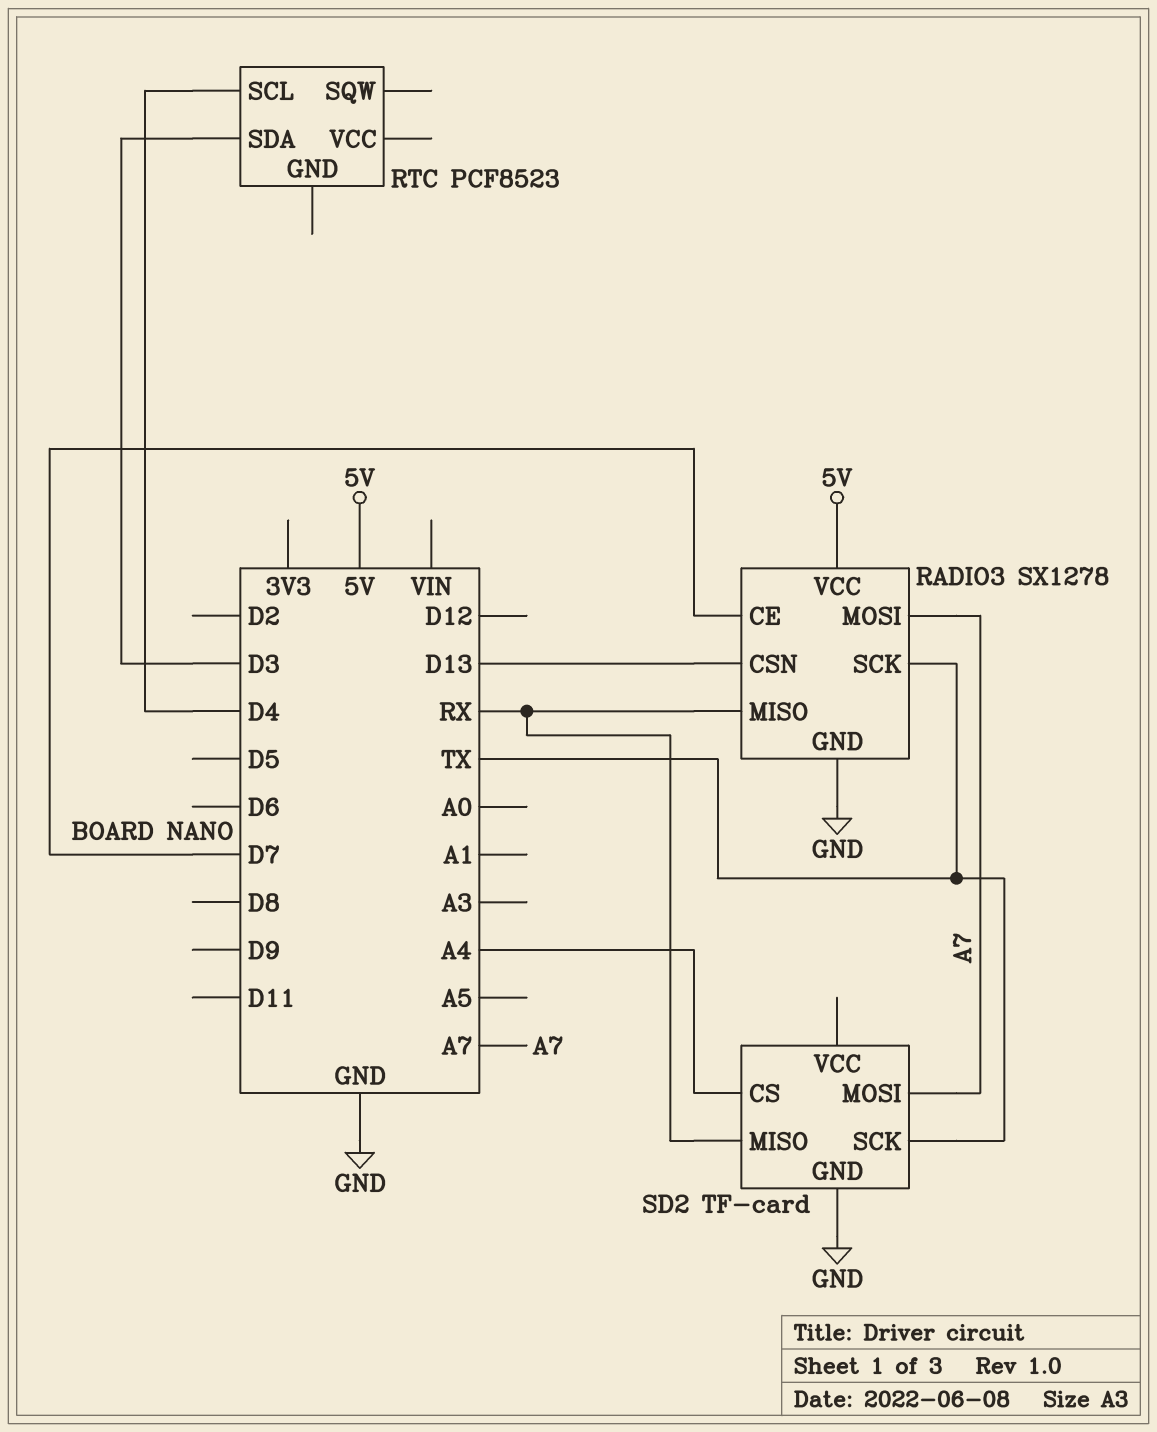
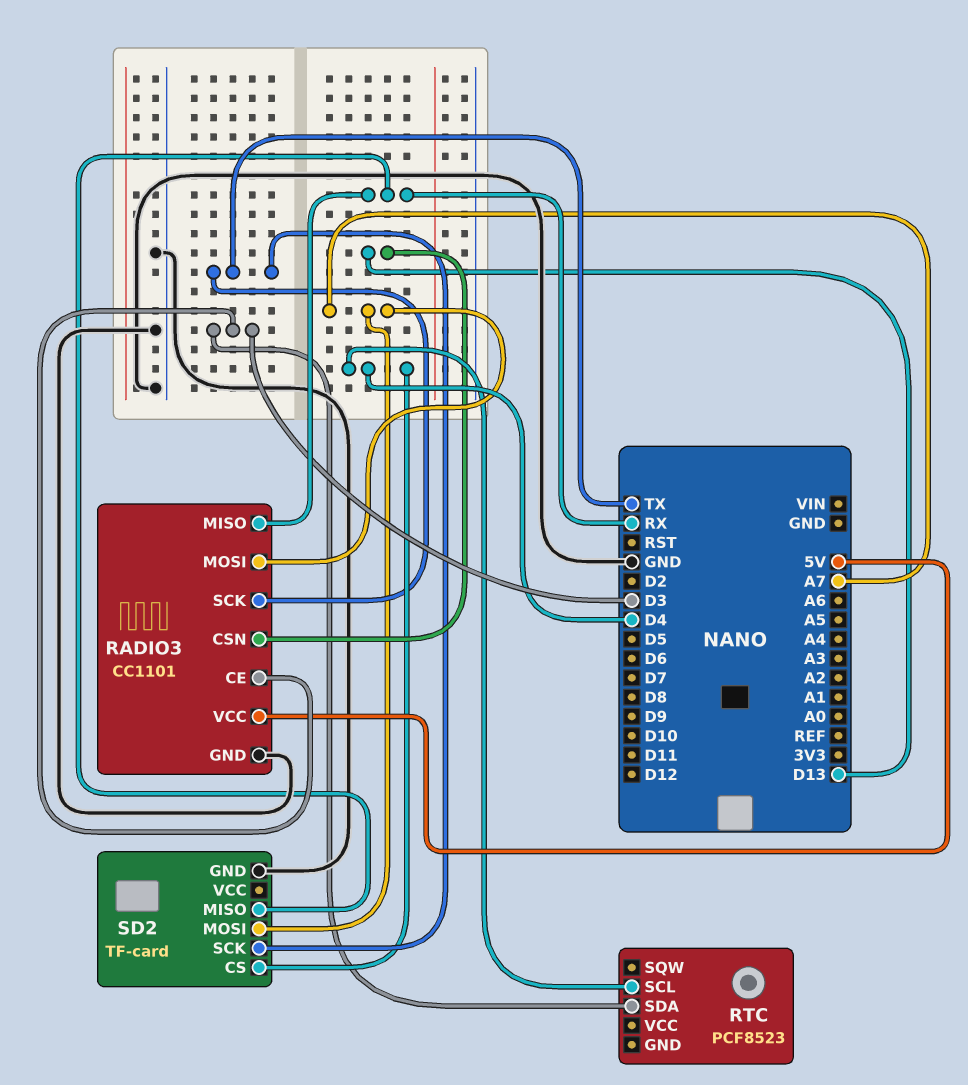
RADIO3: SX1278 -> CC1101
RADIO3 pin CE: D7 -> D3
SD2 pin CS: A4 -> D4

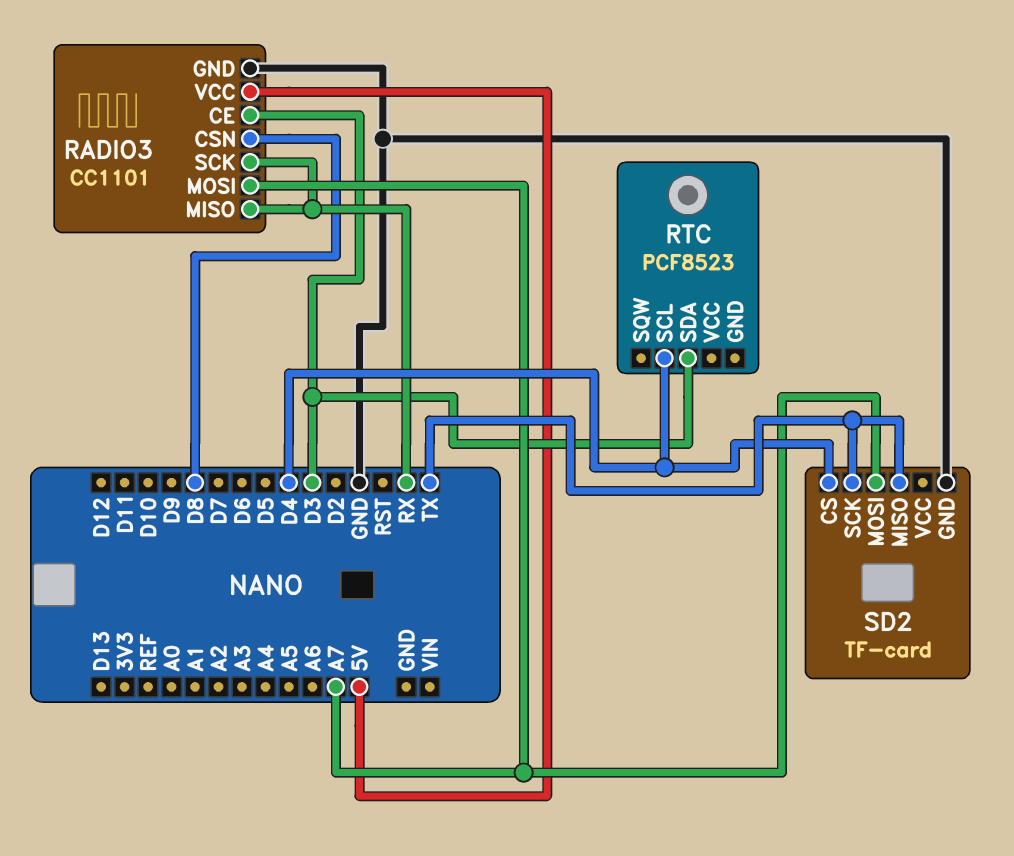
RADIO3 pin CSN: D13 -> D8
RADIO3 pin SCK: TX -> RX
SD2 pin MISO: RX -> TX

